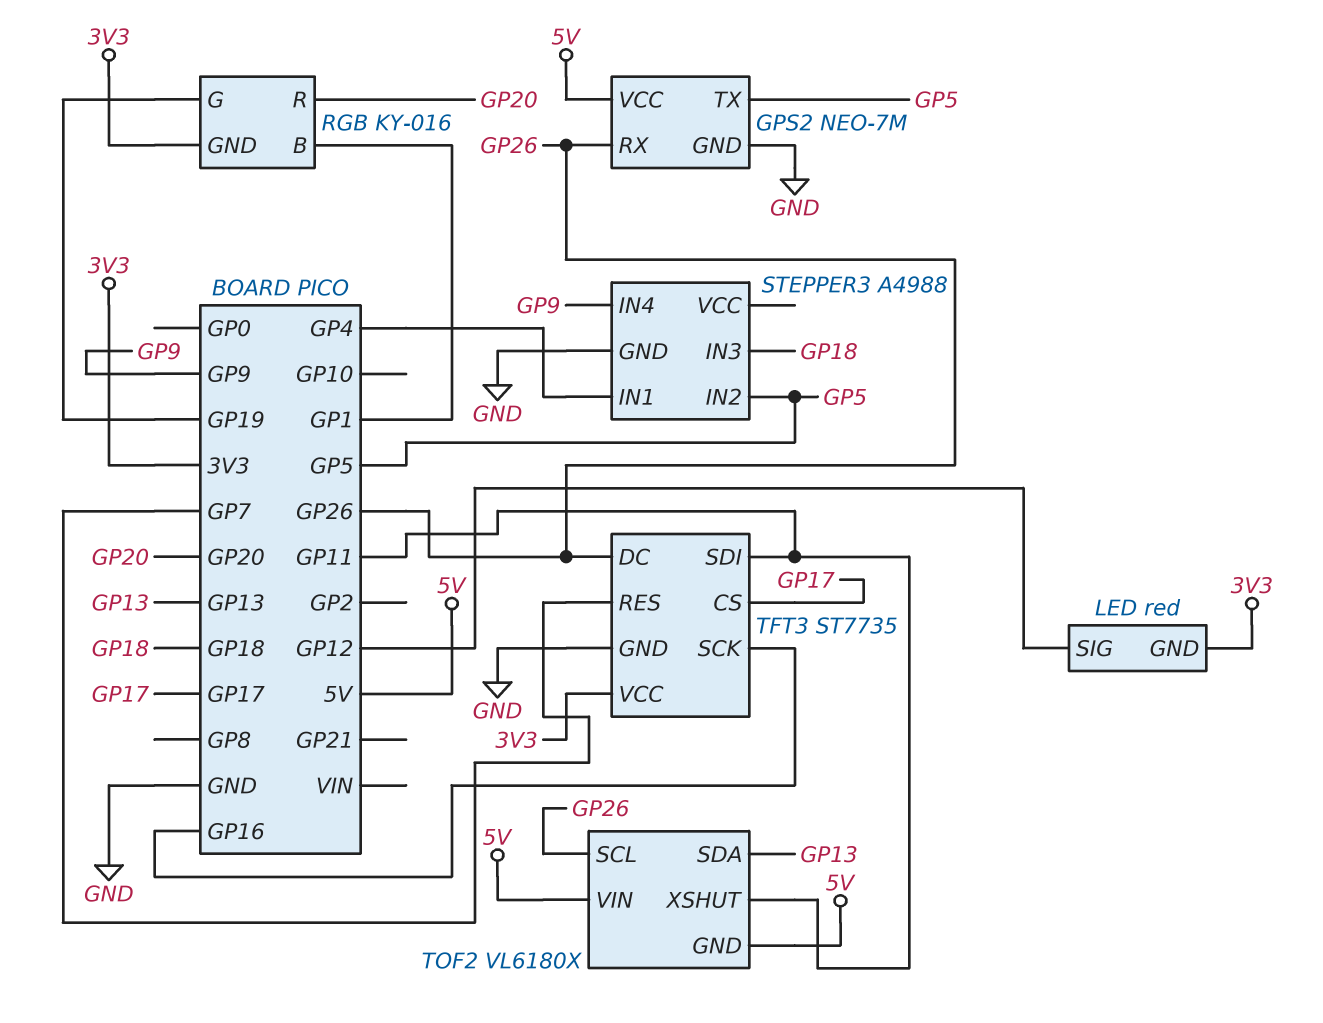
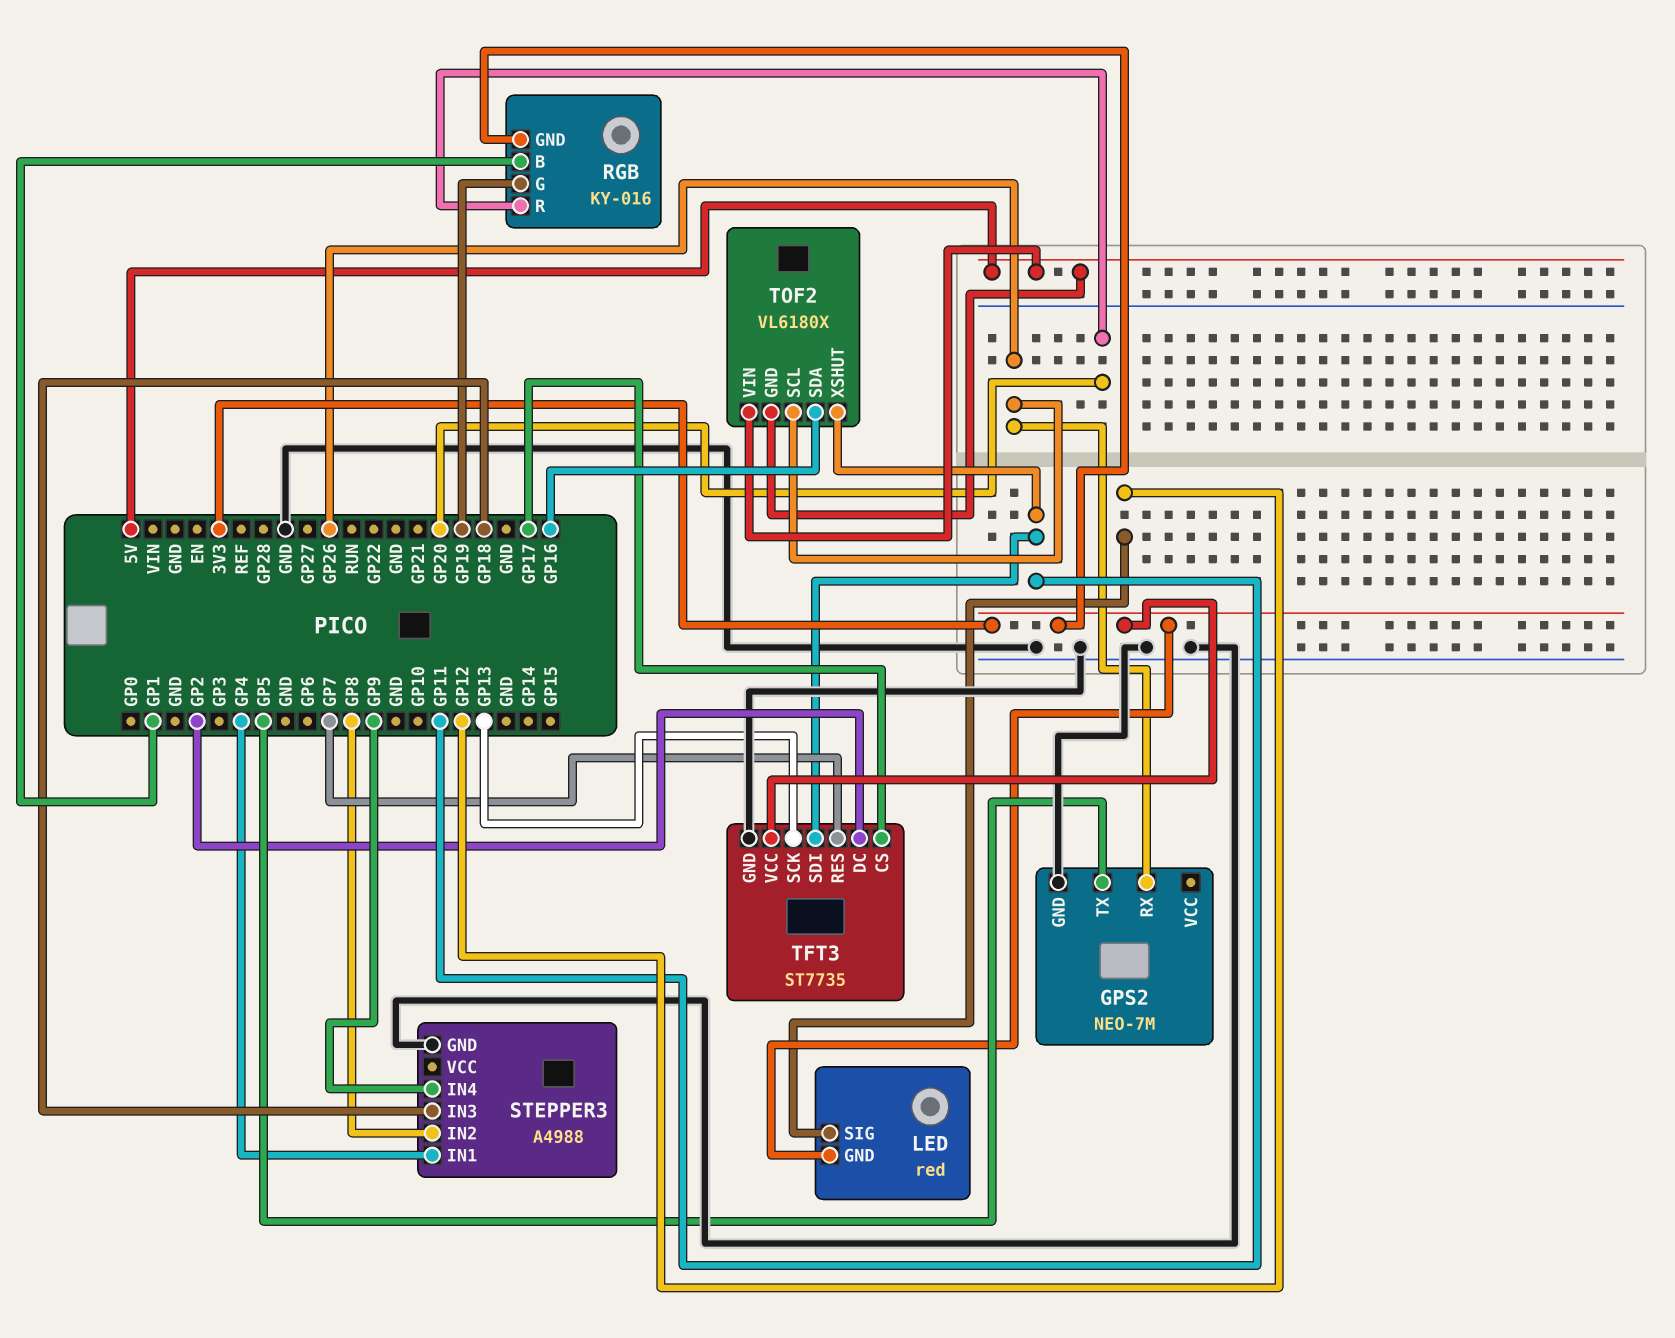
GPS2 pin VCC: 5V -> none
STEPPER3 pin IN2: GP5 -> GP8
TFT3 pin DC: GP26 -> GP2
TFT3 pin SCK: GP16 -> GP13
TOF2 pin SDA: GP13 -> GP16

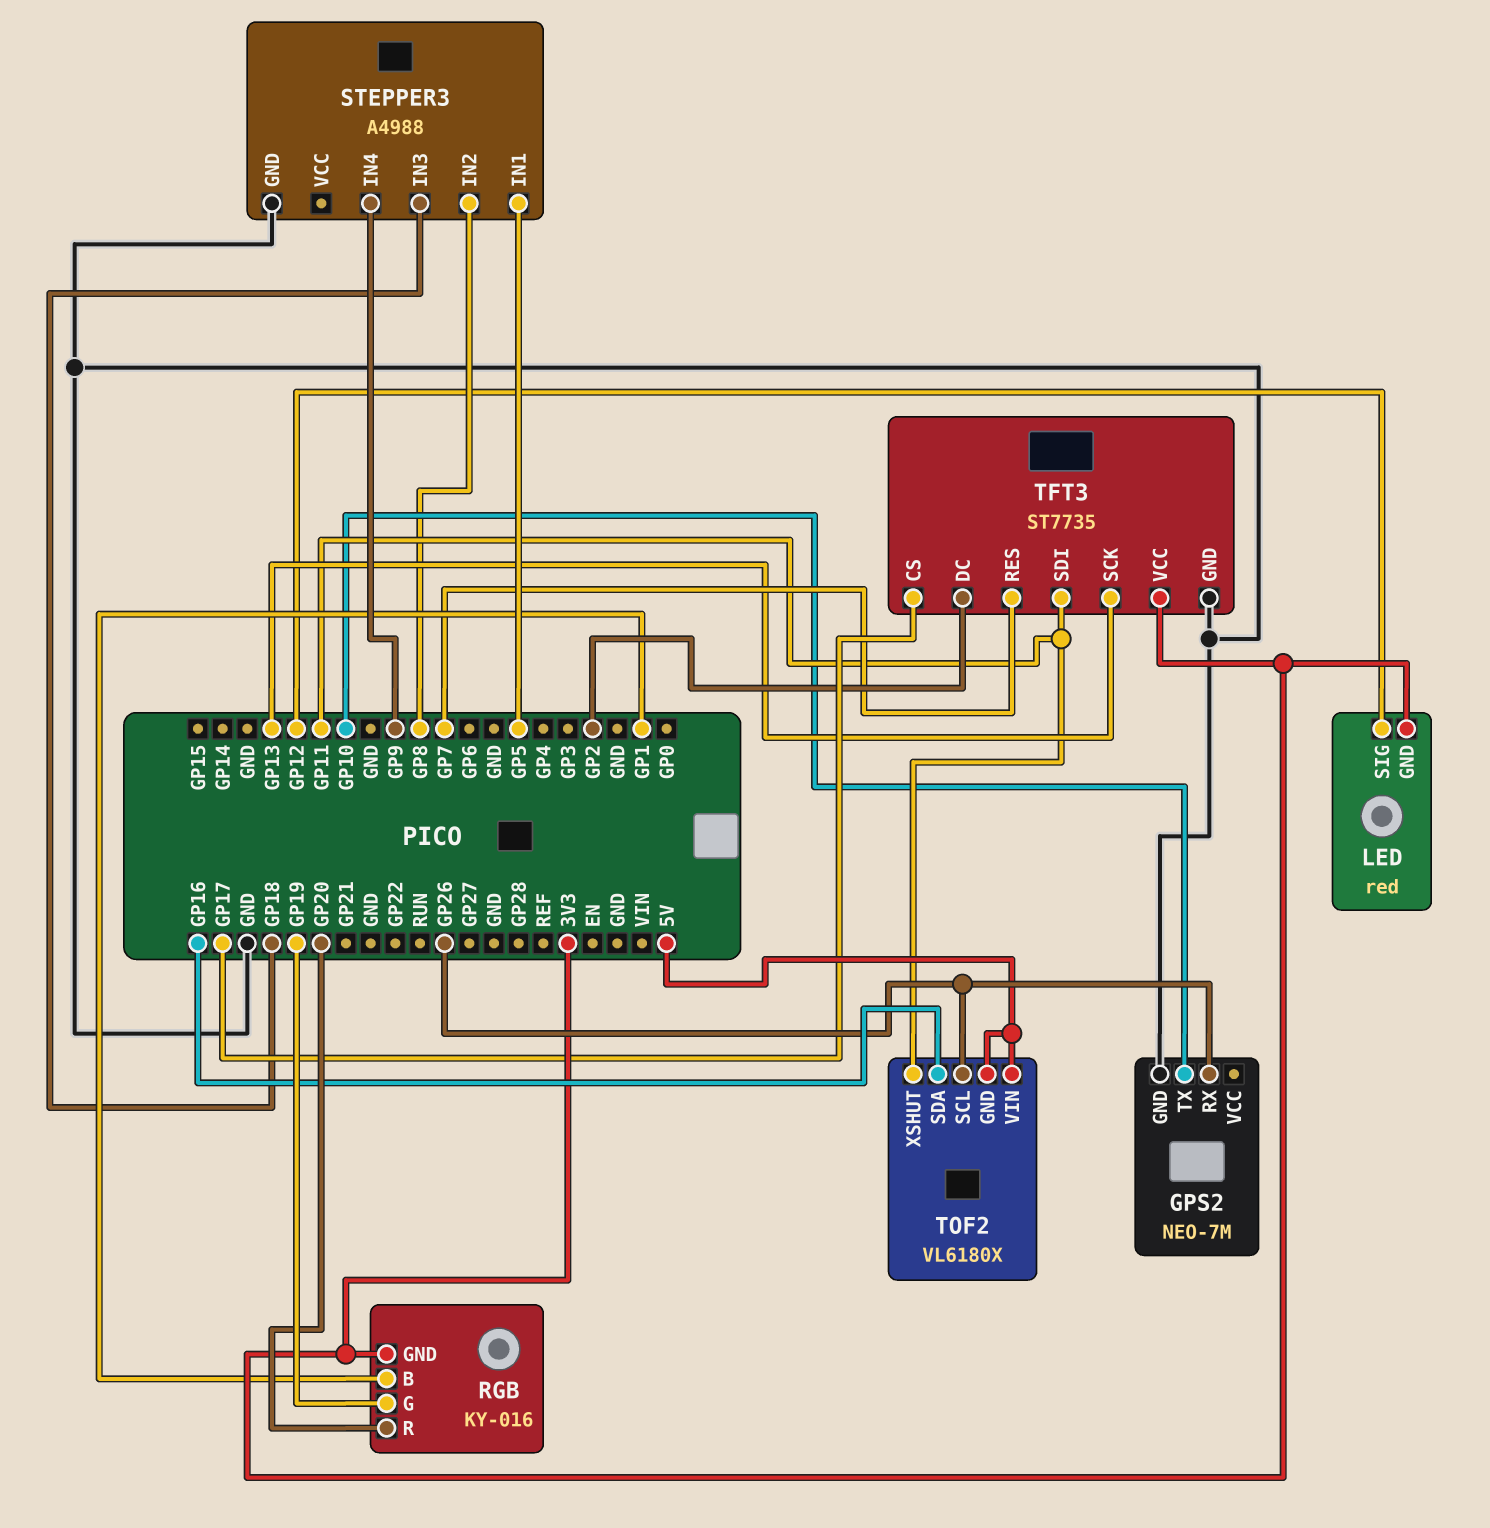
GPS2 pin TX: GP5 -> GP10
STEPPER3 pin IN1: GP4 -> GP5

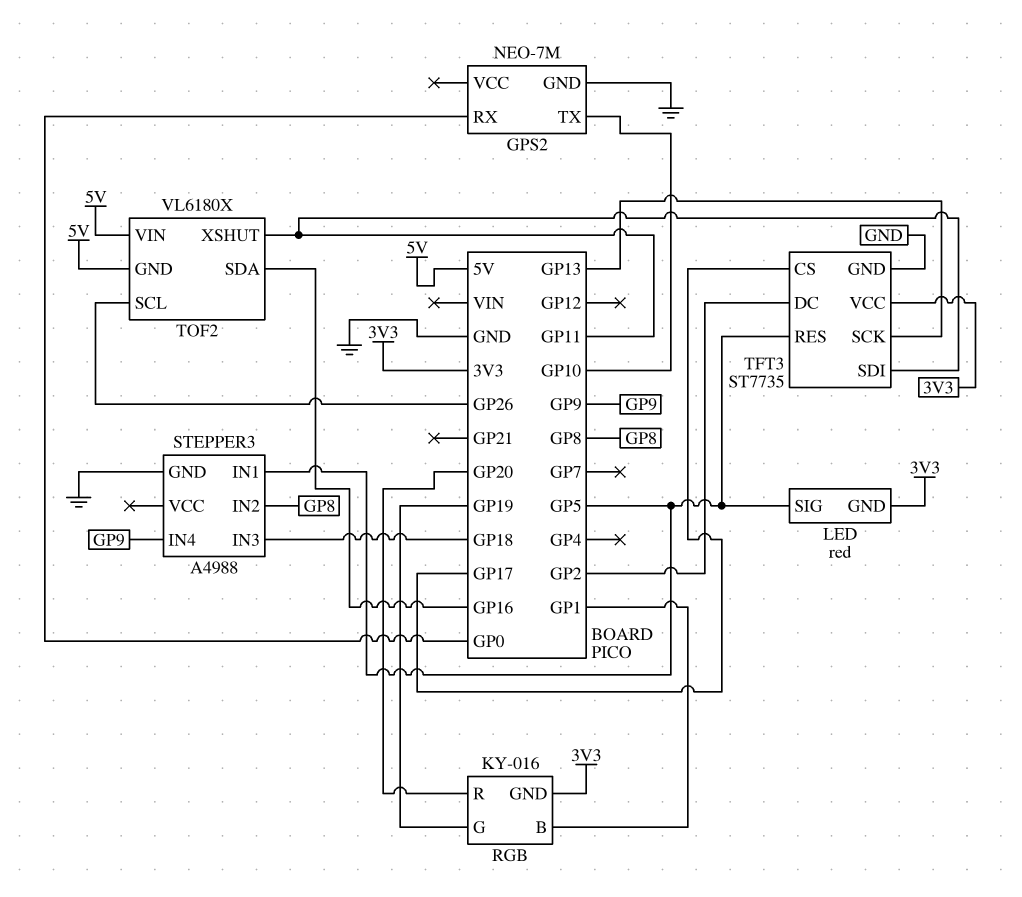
GPS2 pin RX: GP26 -> GP0
LED pin SIG: GP12 -> GP5
TFT3 pin RES: GP7 -> GP5

